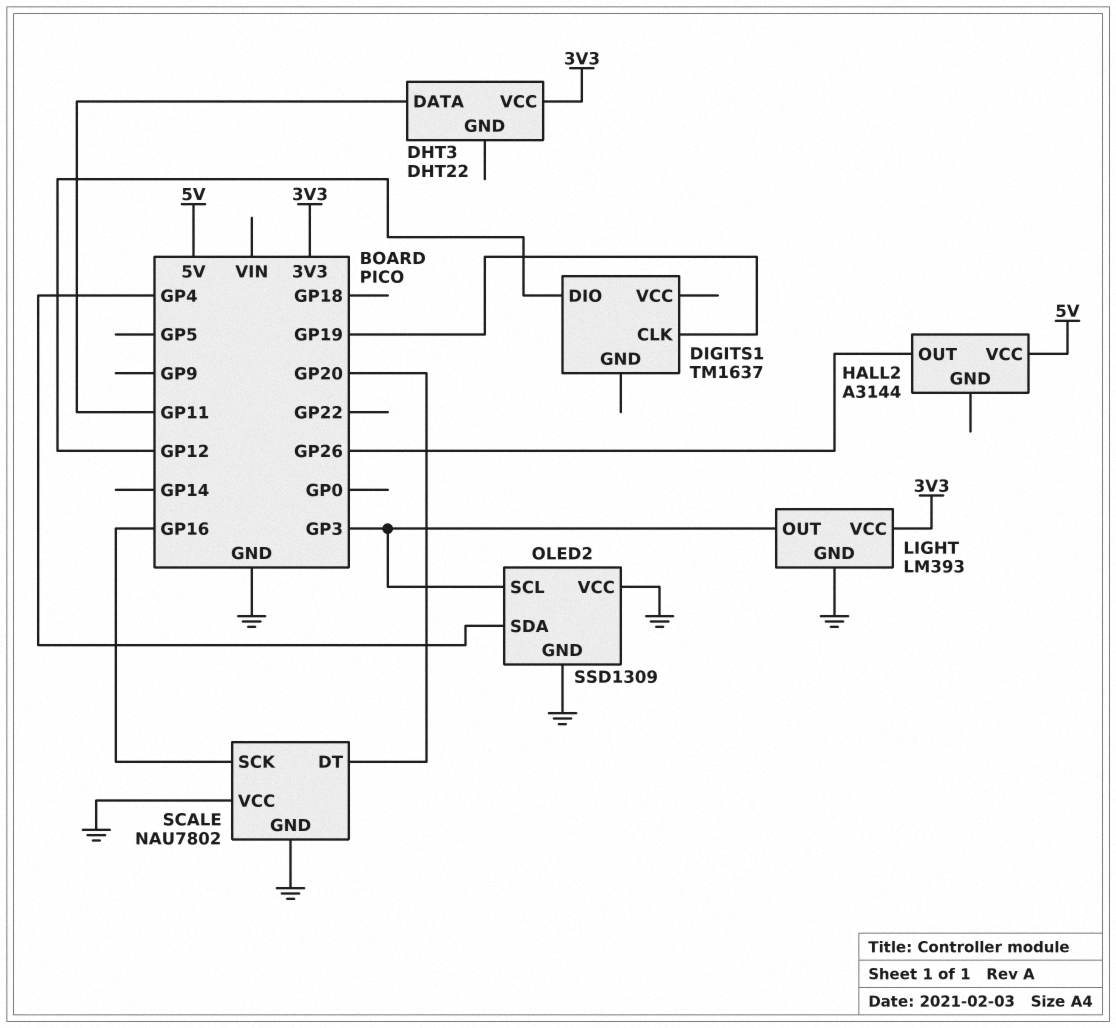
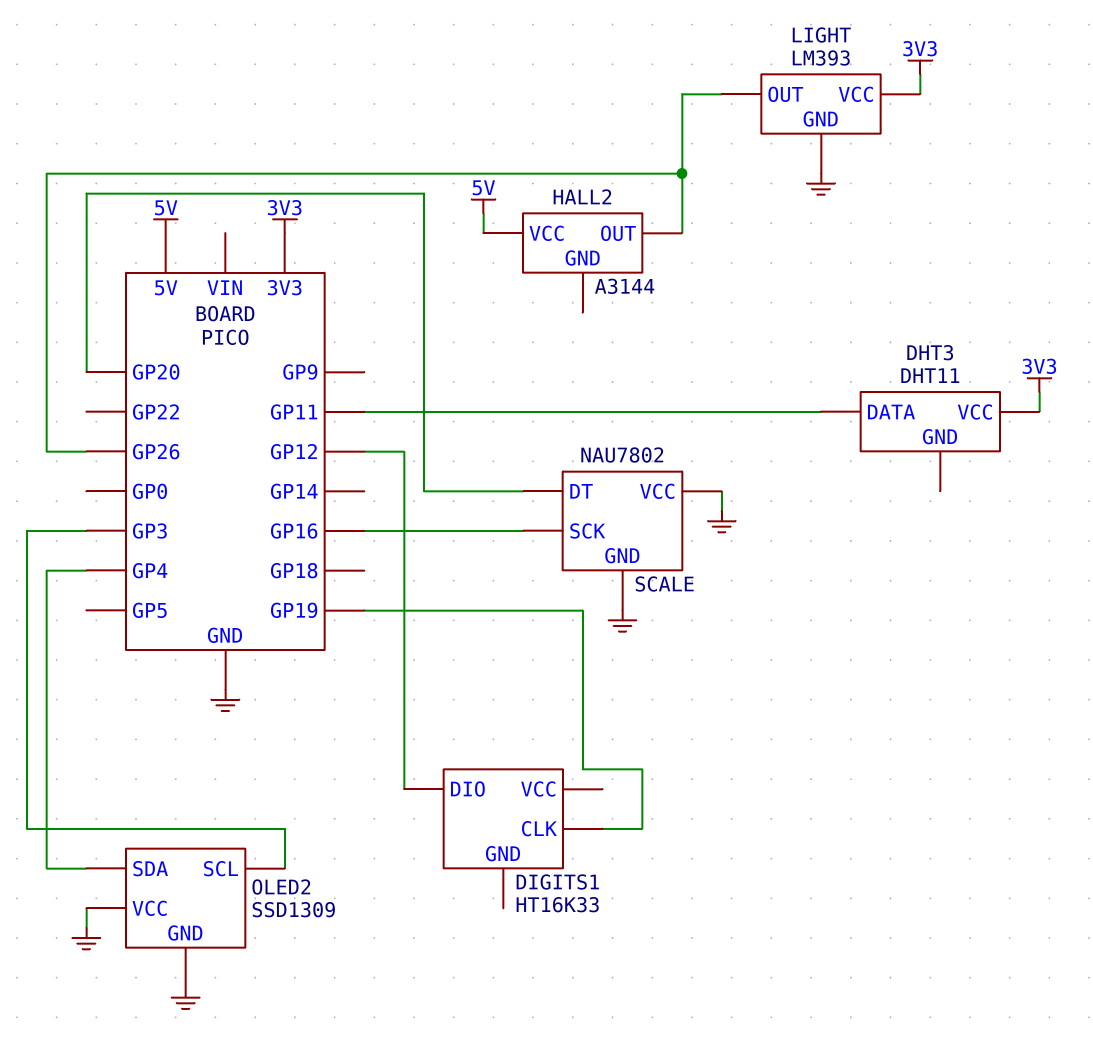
DHT3: DHT22 -> DHT11
DIGITS1: TM1637 -> HT16K33
LIGHT pin OUT: GP3 -> GP26

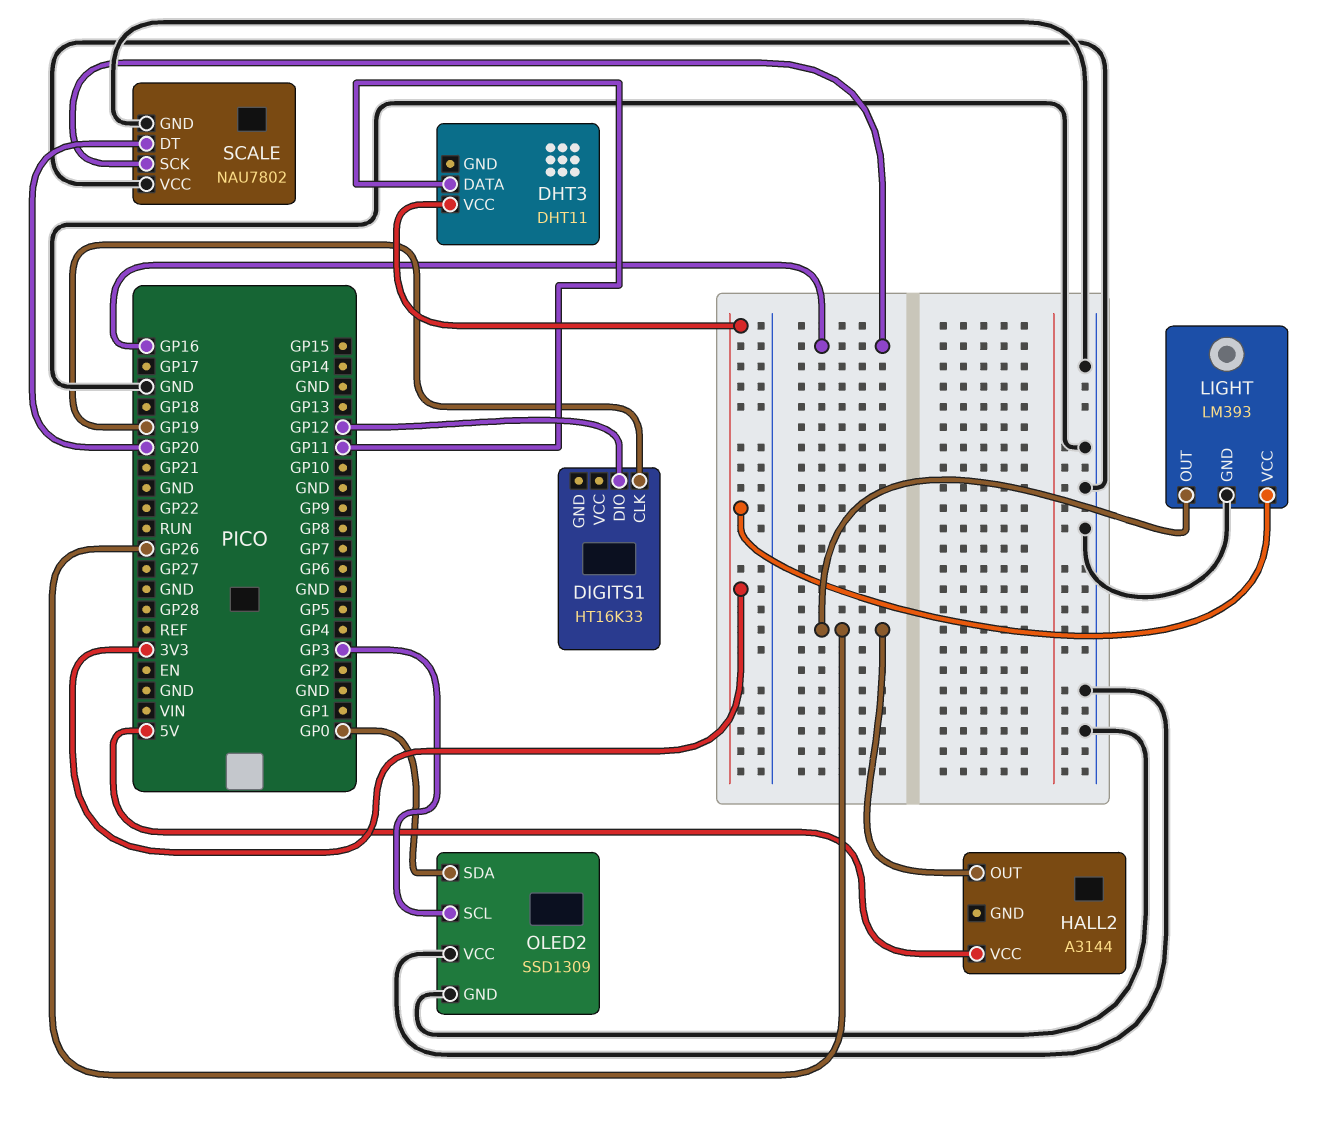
OLED2 pin SDA: GP4 -> GP0

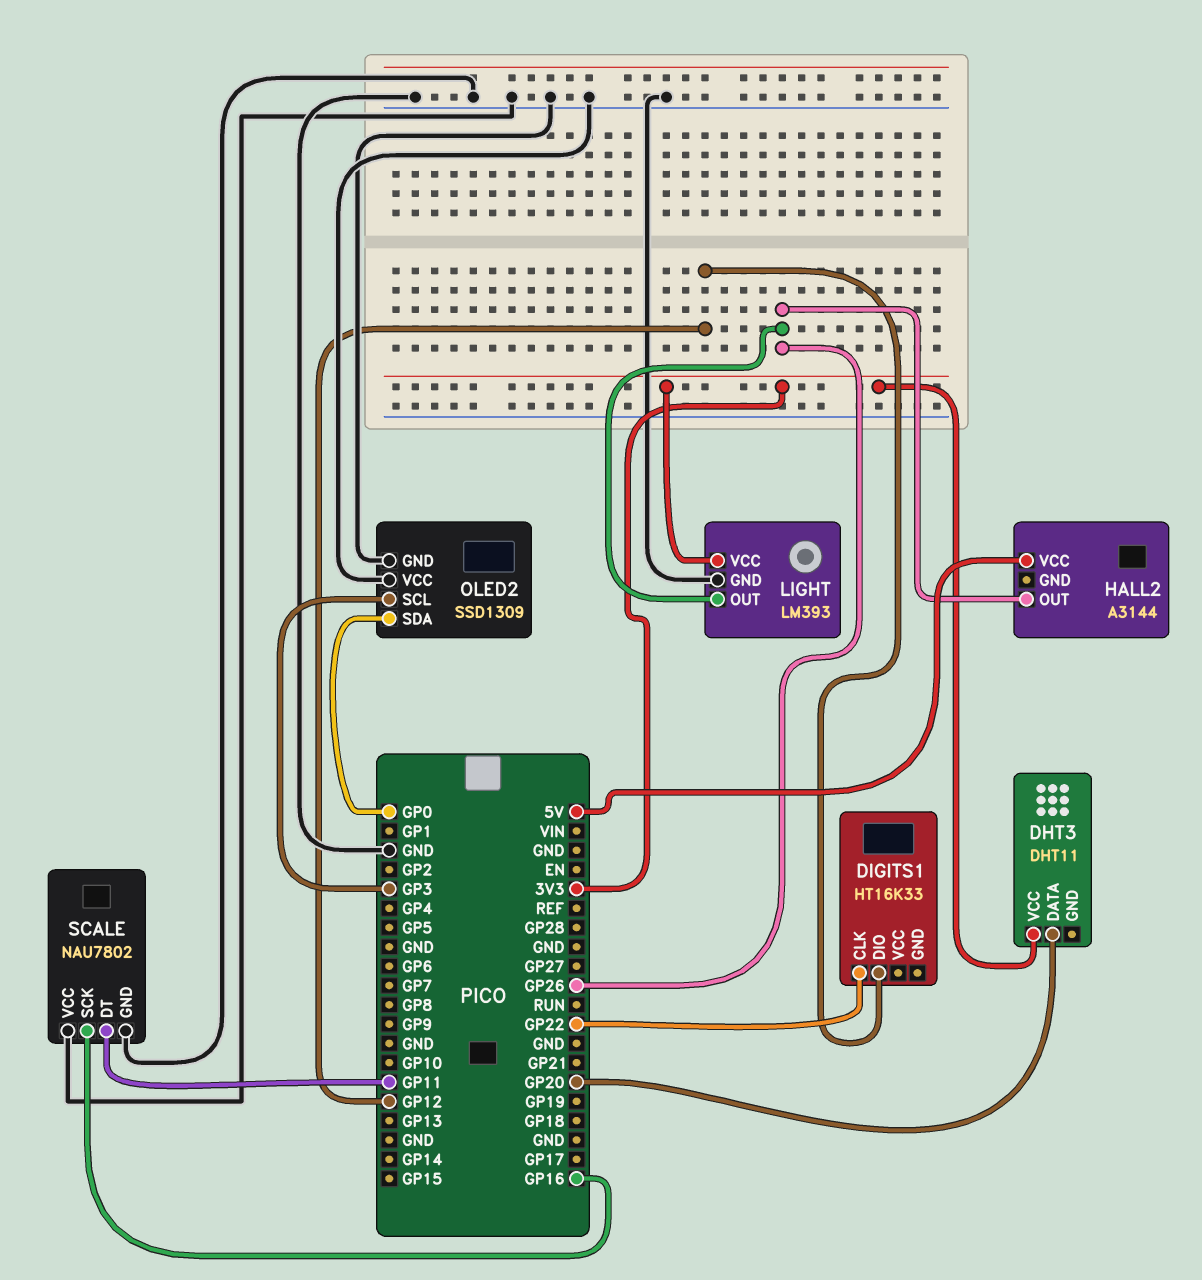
DHT3 pin DATA: GP11 -> GP20
DIGITS1 pin CLK: GP19 -> GP22
SCALE pin DT: GP20 -> GP11

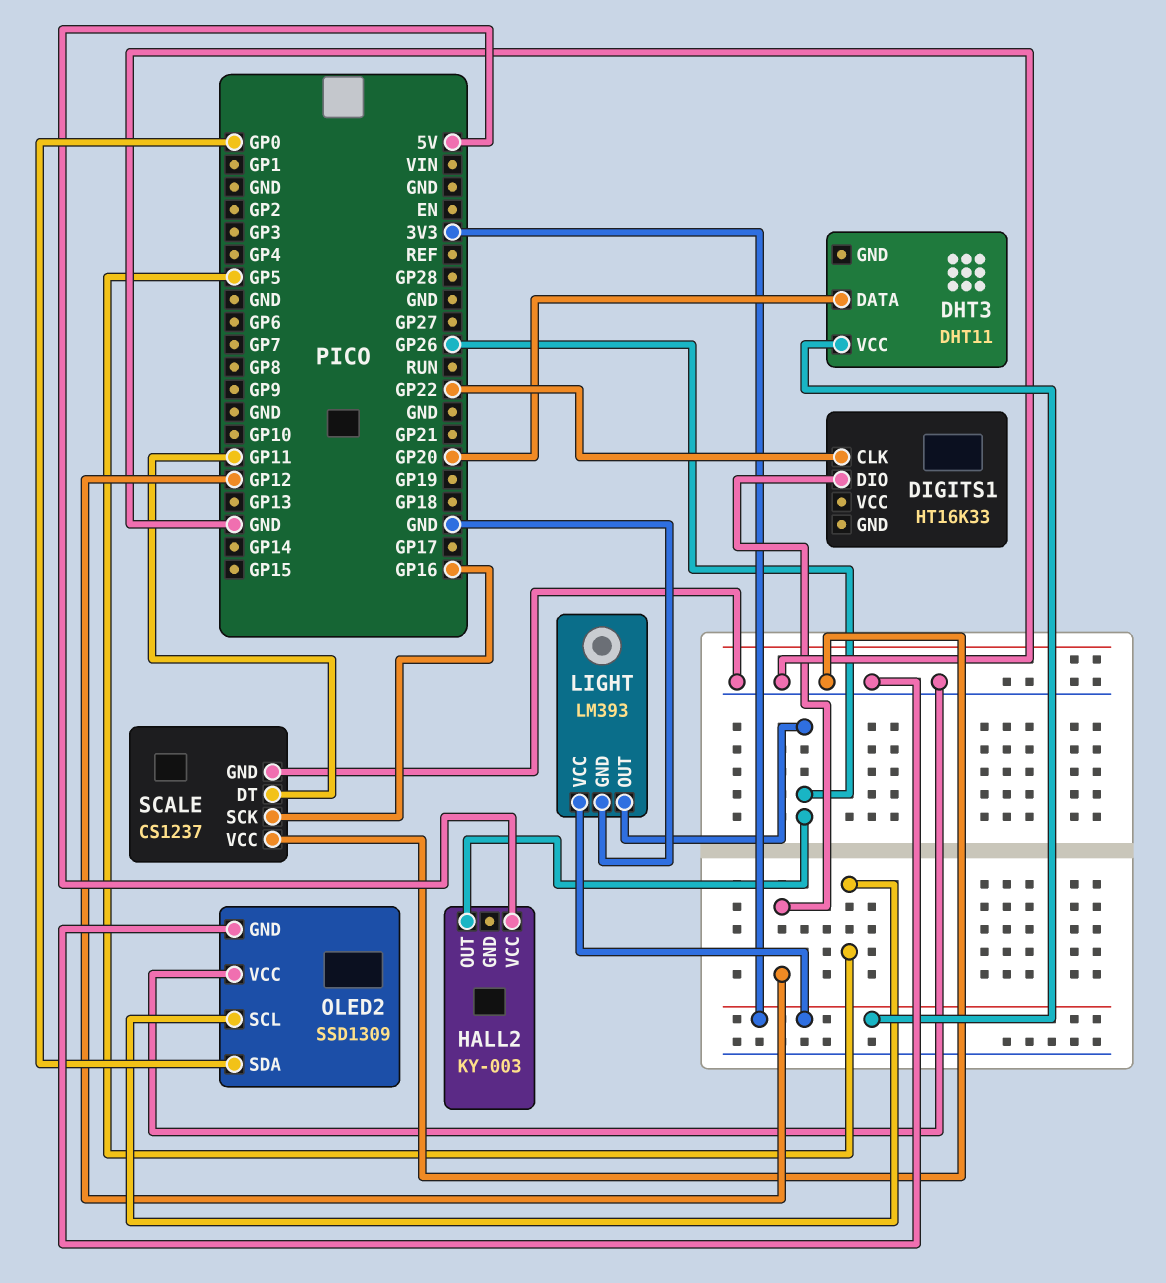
HALL2: A3144 -> KY-003
OLED2 pin SCL: GP3 -> GP5
SCALE: NAU7802 -> CS1237

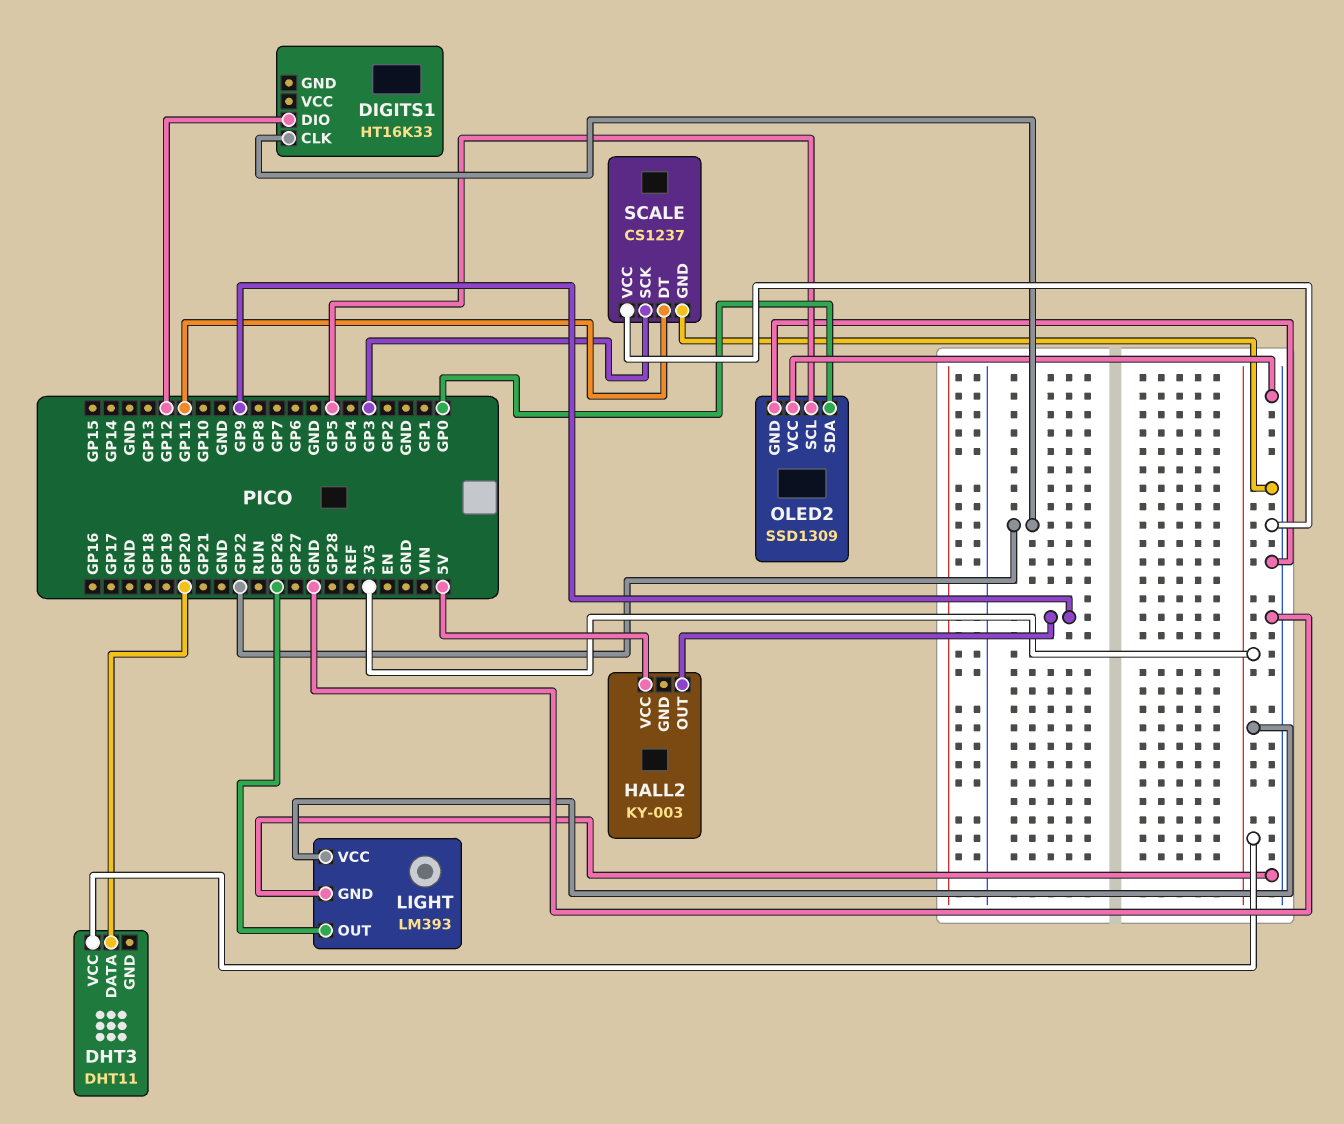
HALL2 pin OUT: GP26 -> GP9
SCALE pin SCK: GP16 -> GP3

